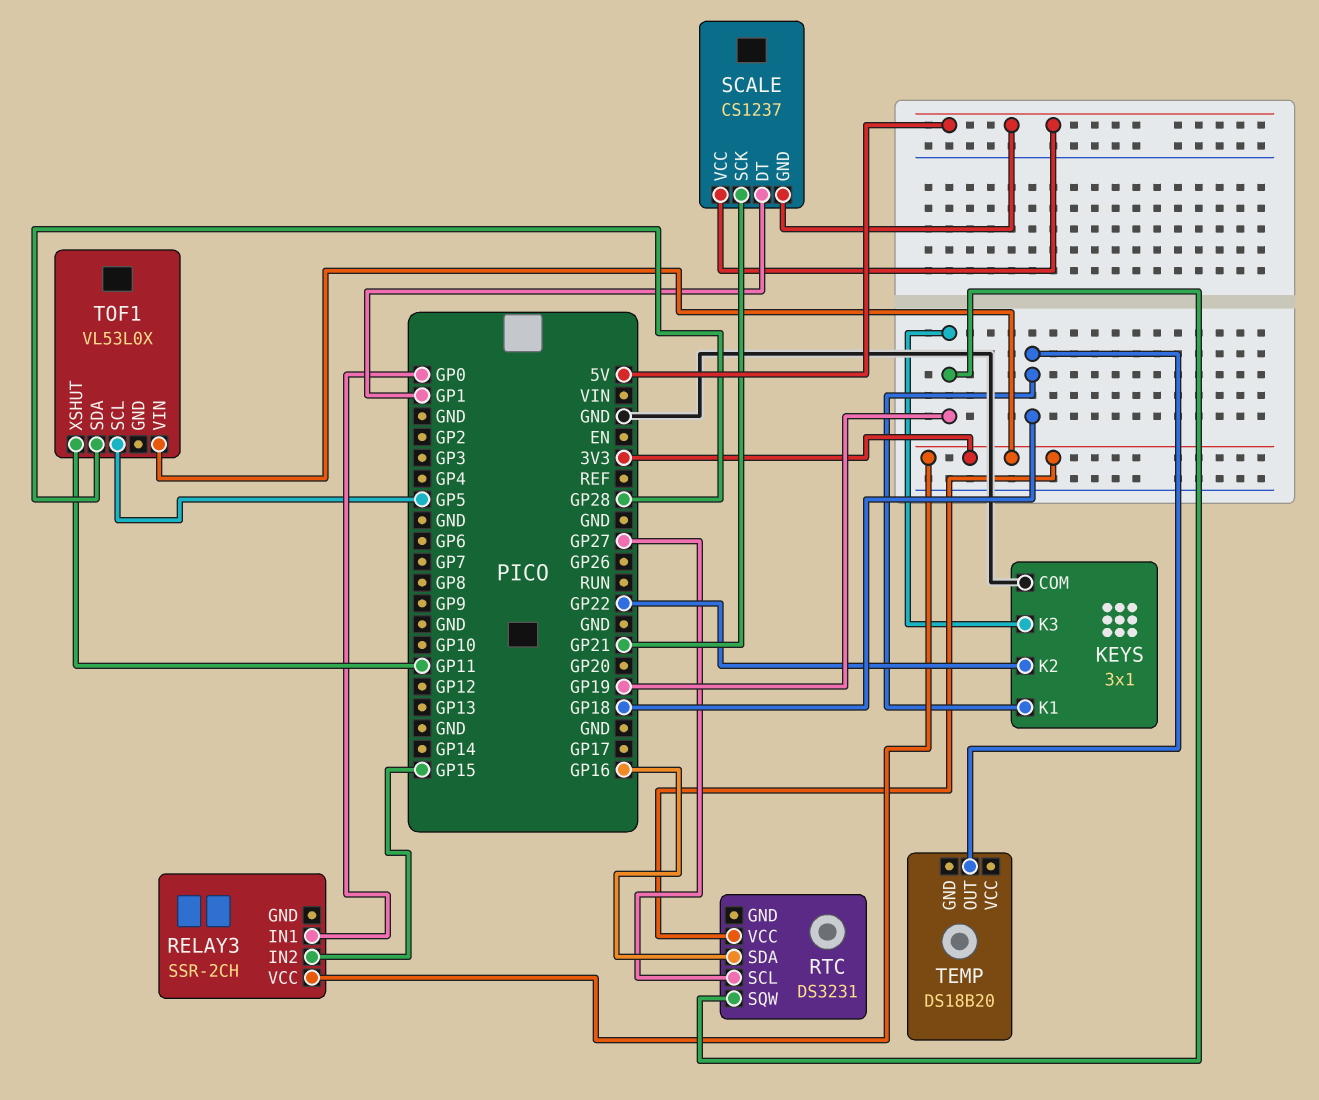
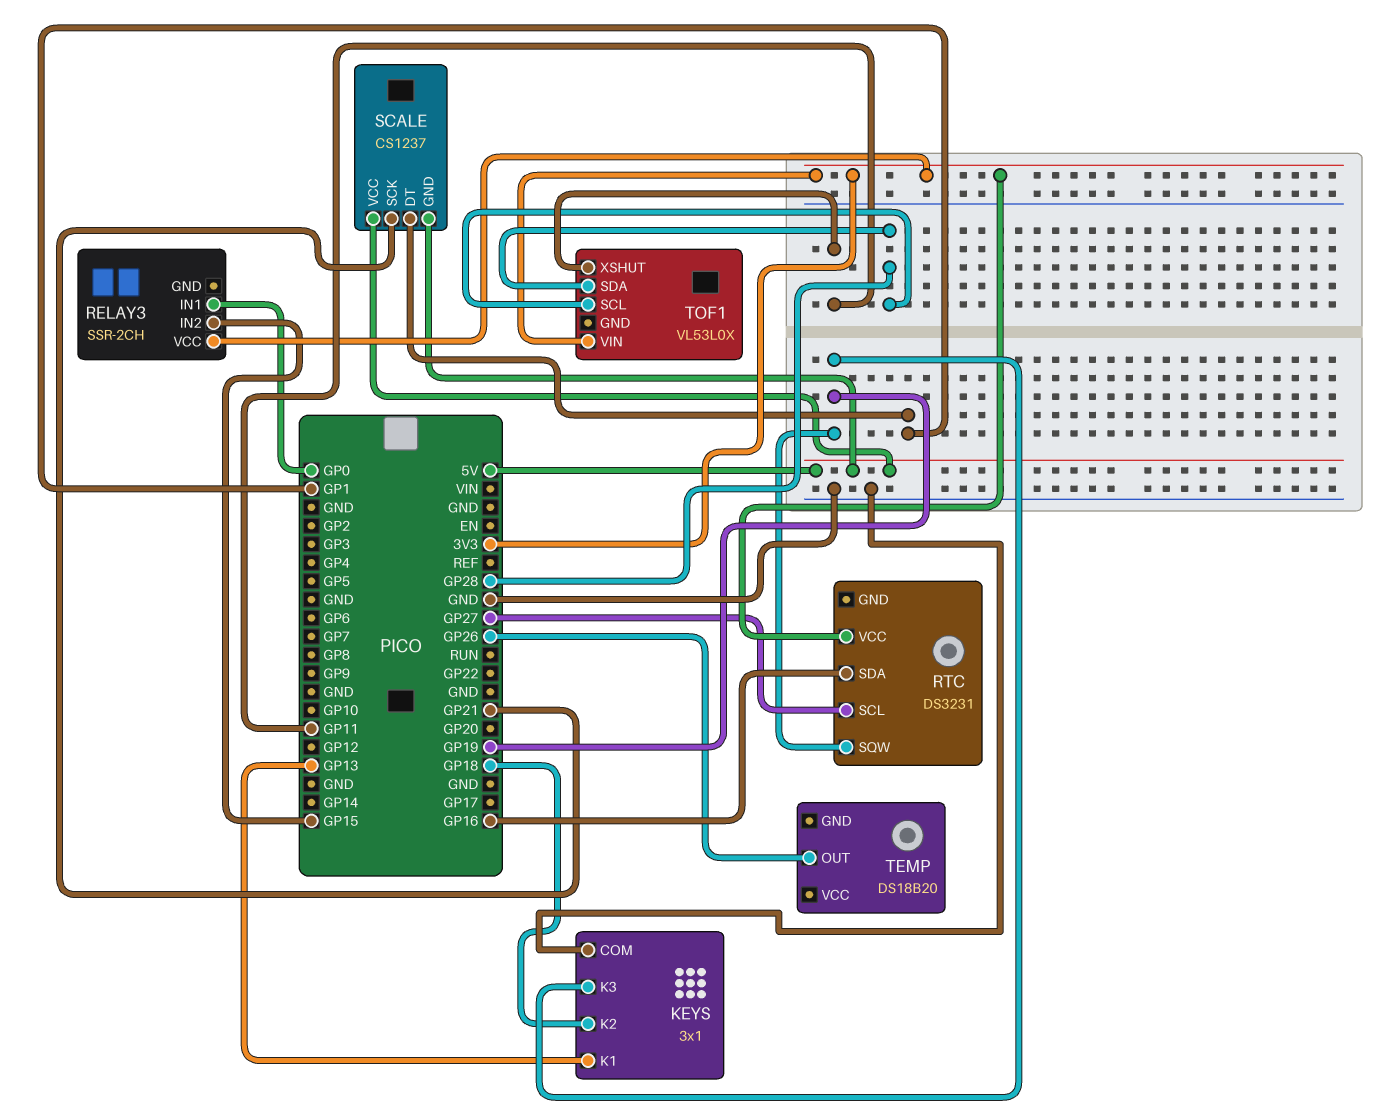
KEYS pin K1: GP18 -> GP13
KEYS pin K2: GP22 -> GP18
TEMP pin OUT: GP18 -> GP26
TOF1 pin SCL: GP5 -> GP28

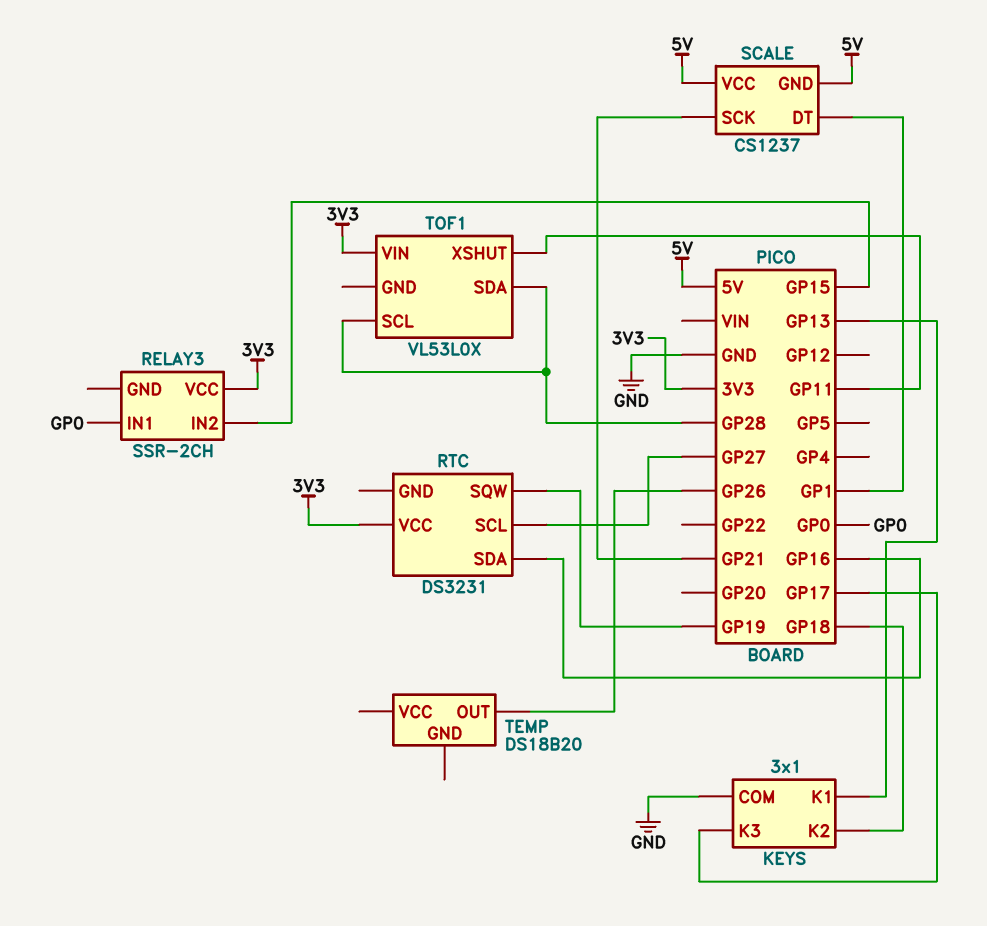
KEYS pin K3: GP19 -> GP17

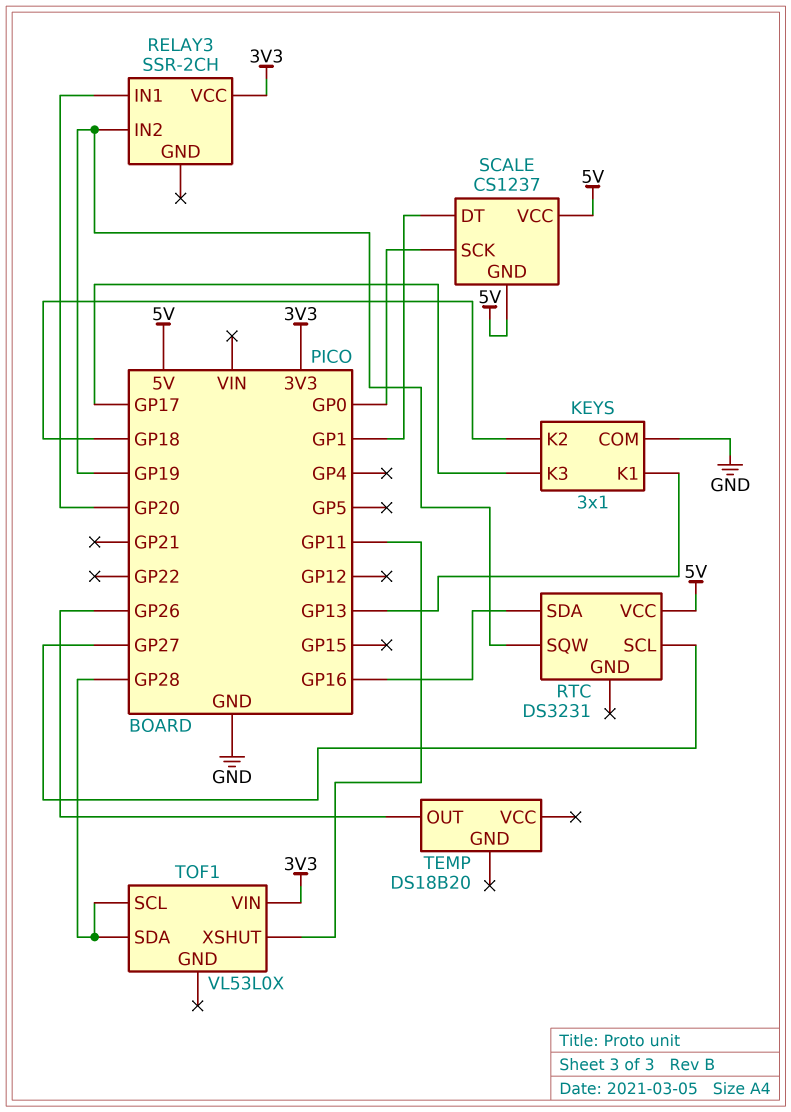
RELAY3 pin IN1: GP0 -> GP20
RELAY3 pin IN2: GP15 -> GP19
RTC pin VCC: 3V3 -> 5V
SCALE pin SCK: GP21 -> GP0

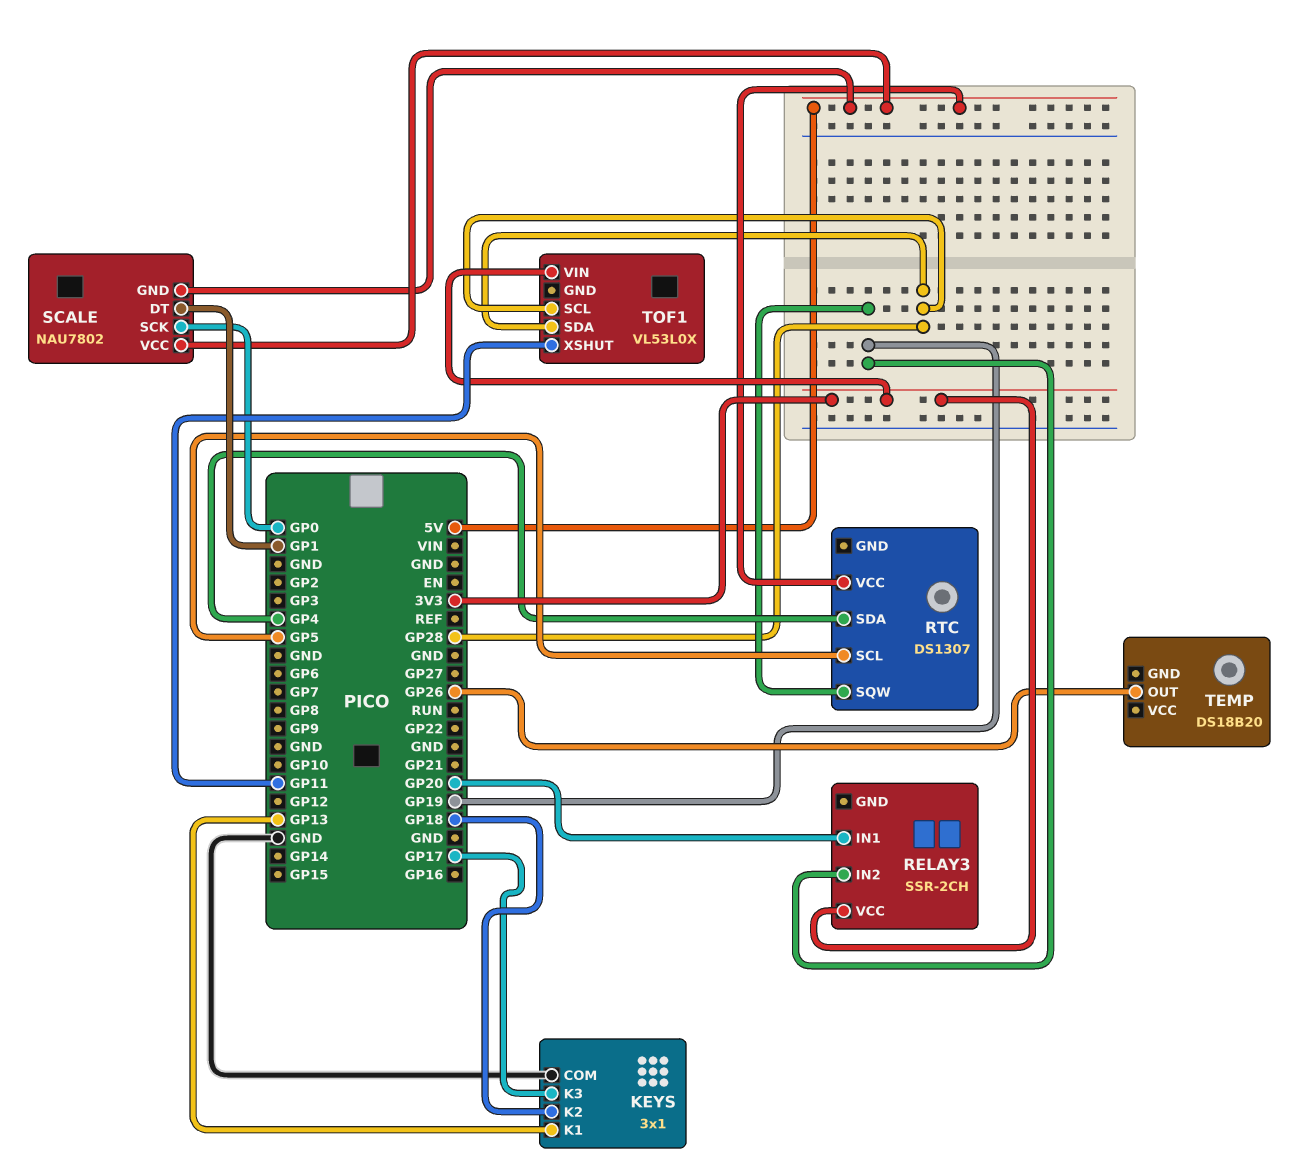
RTC: DS3231 -> DS1307
RTC pin SCL: GP27 -> GP5
RTC pin SDA: GP16 -> GP4
SCALE: CS1237 -> NAU7802

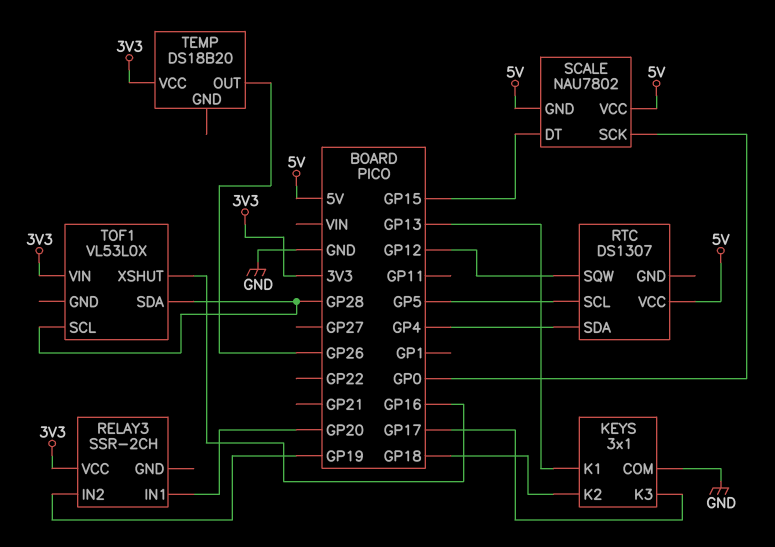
RTC pin SQW: GP19 -> GP12
SCALE pin DT: GP1 -> GP15
TEMP pin VCC: none -> 3V3
TOF1 pin XSHUT: GP11 -> GP16

